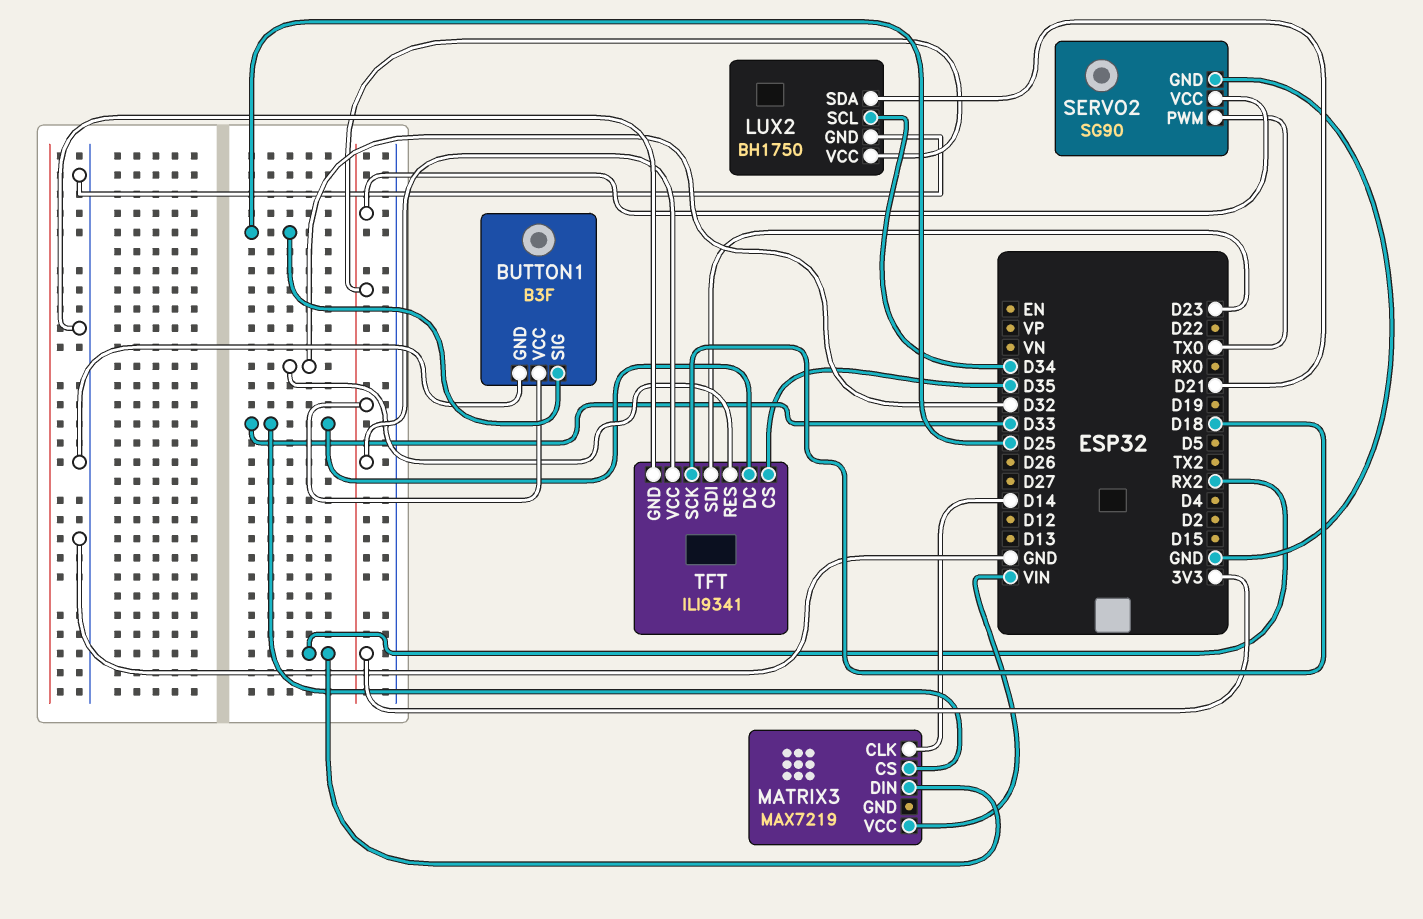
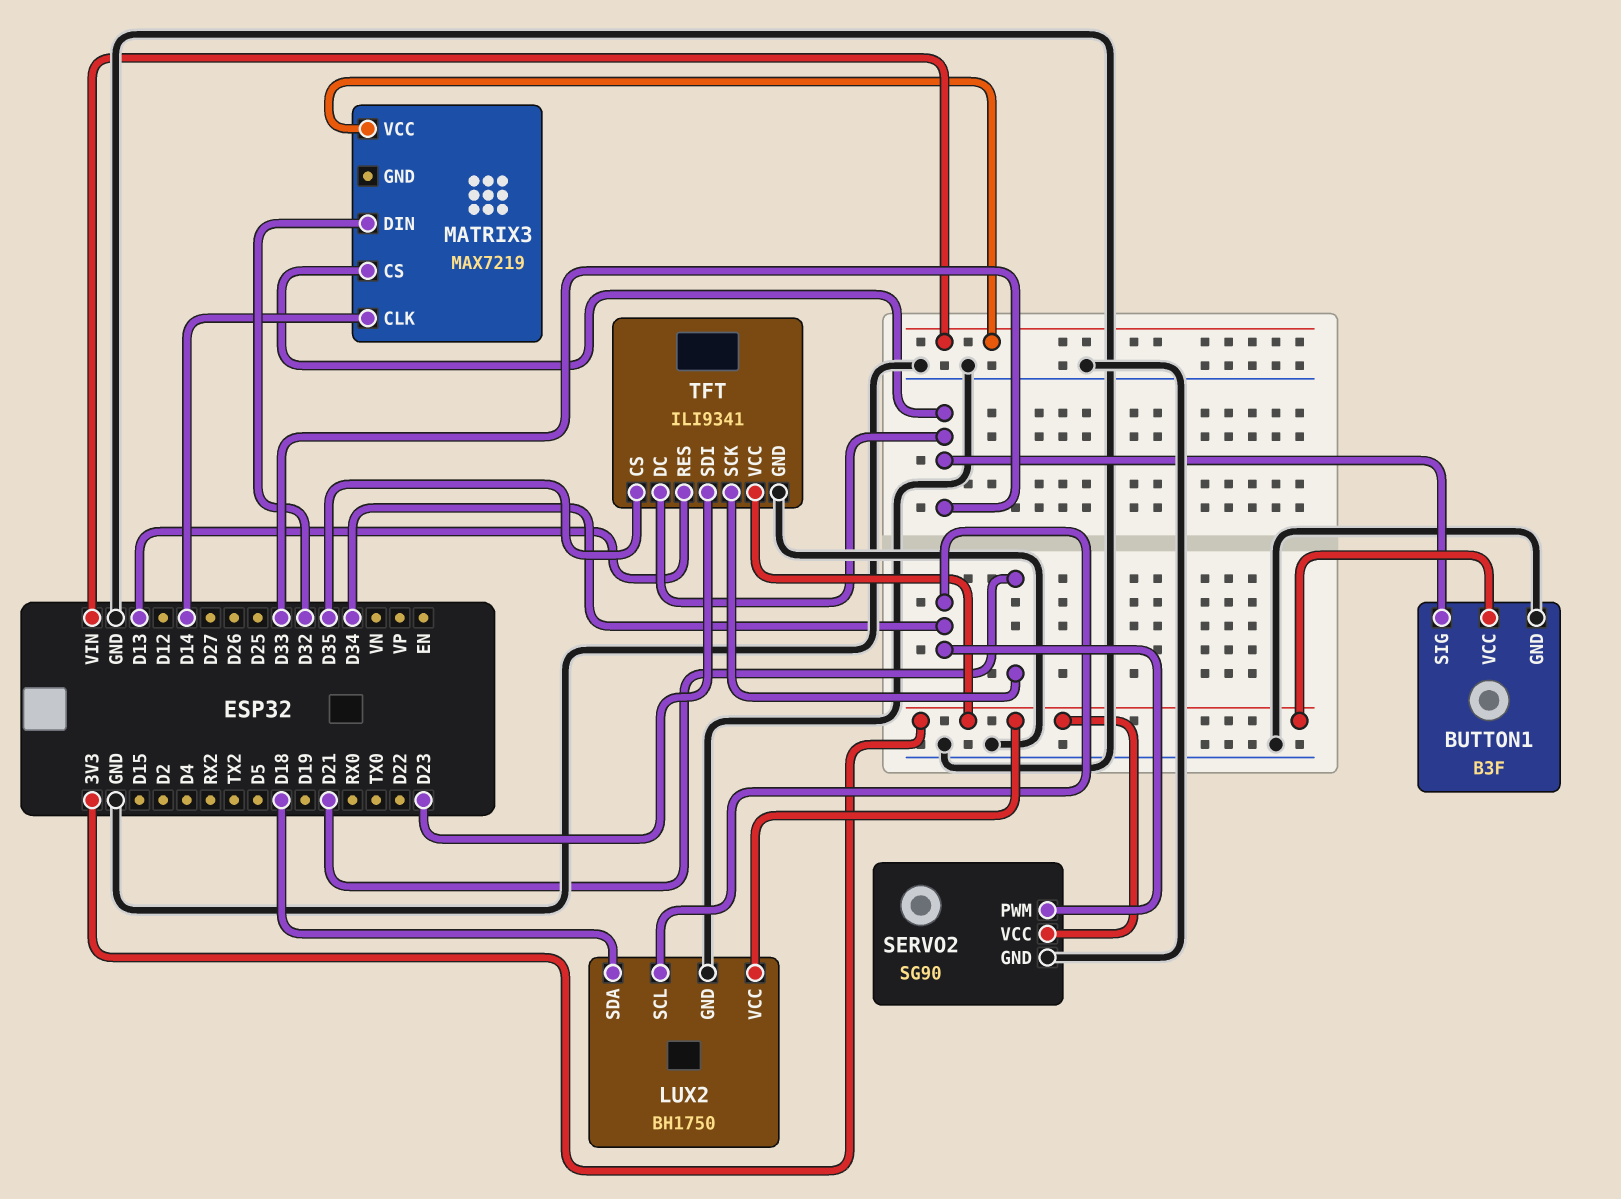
BUTTON1 pin SIG: D25 -> D33
LUX2 pin SDA: D21 -> D18
MATRIX3 pin DIN: RX2 -> D32
SERVO2 pin PWM: TX0 -> D34
TFT pin RES: D32 -> D13
TFT pin SCK: D18 -> D21

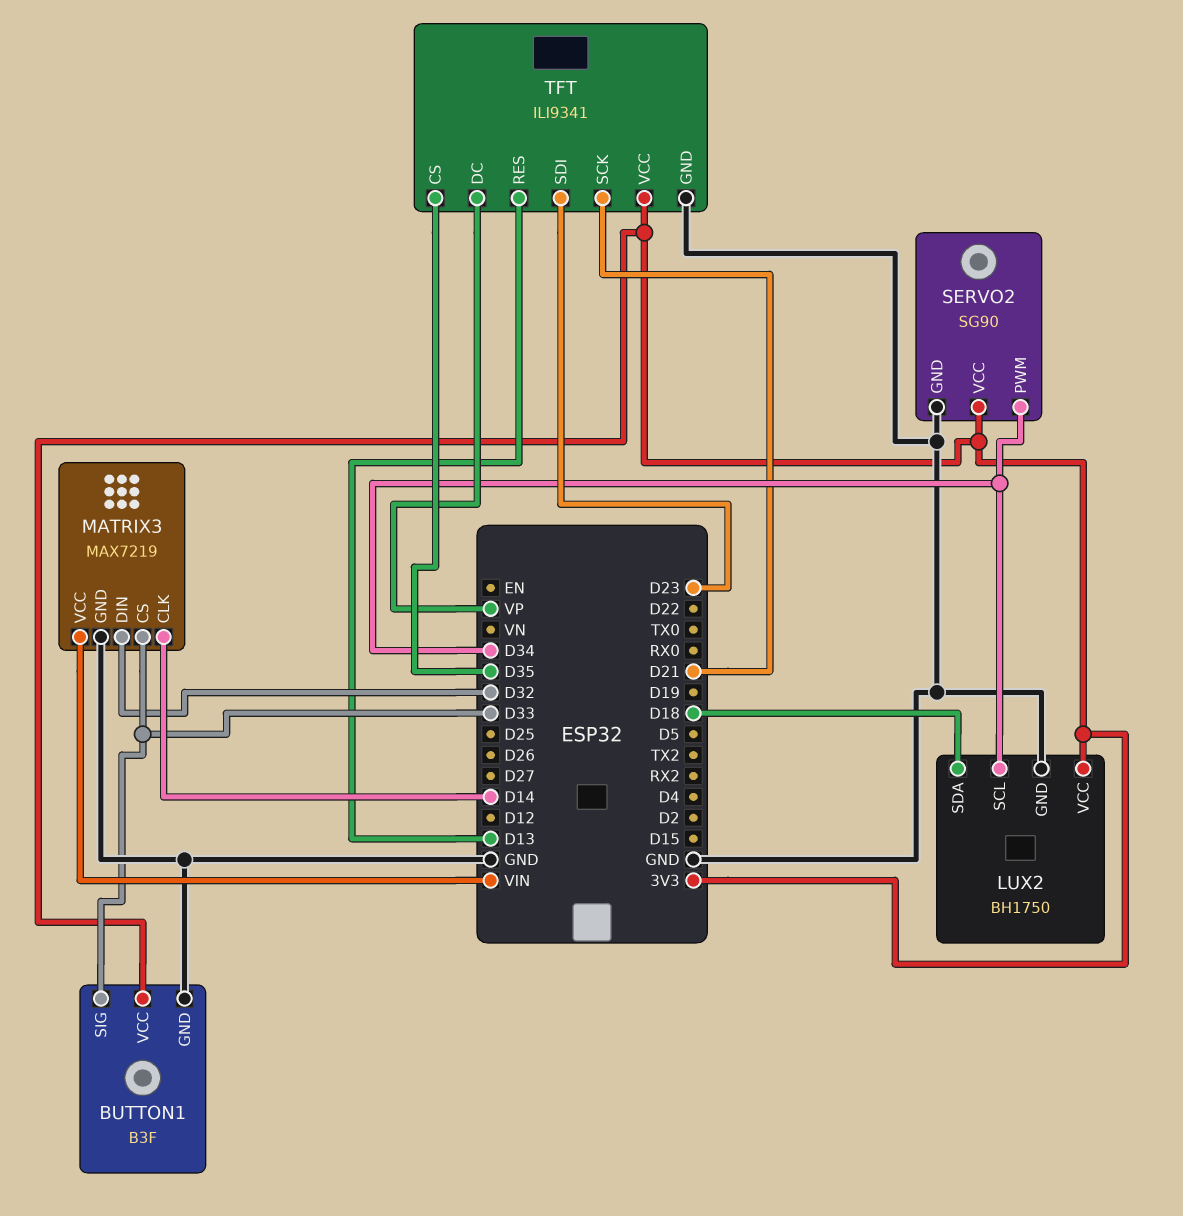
MATRIX3 pin GND: none -> GND
TFT pin DC: D33 -> VP

